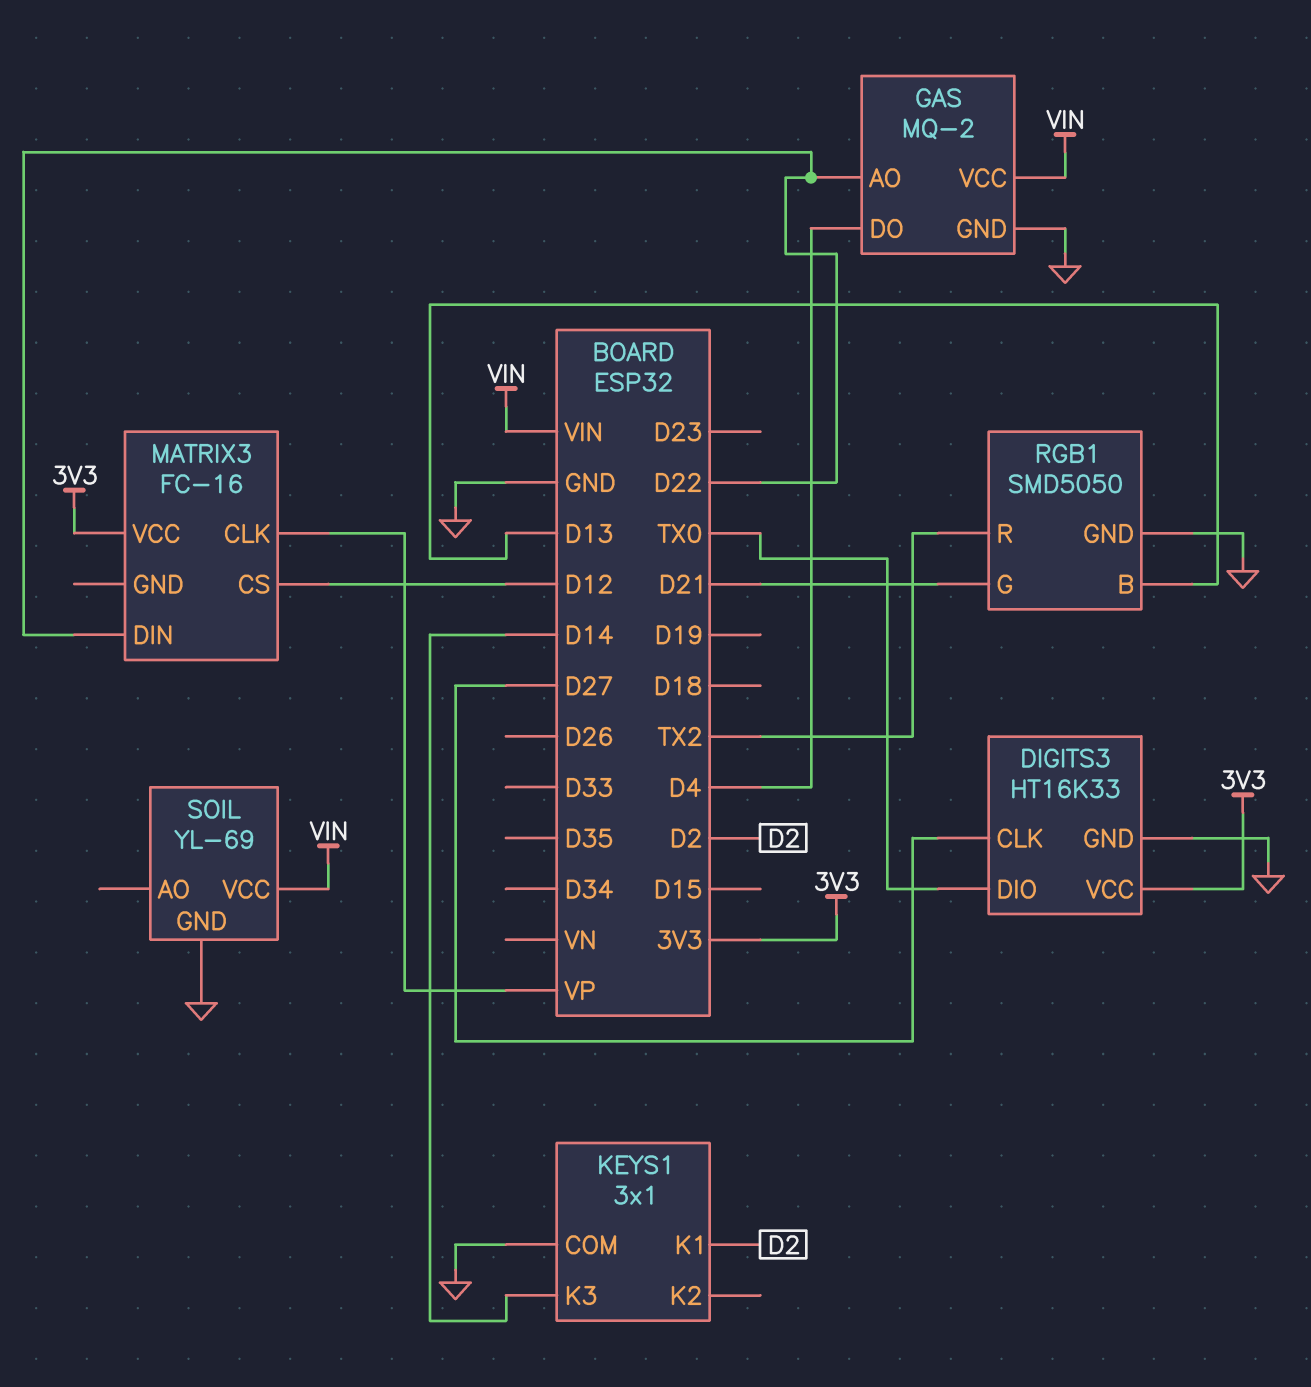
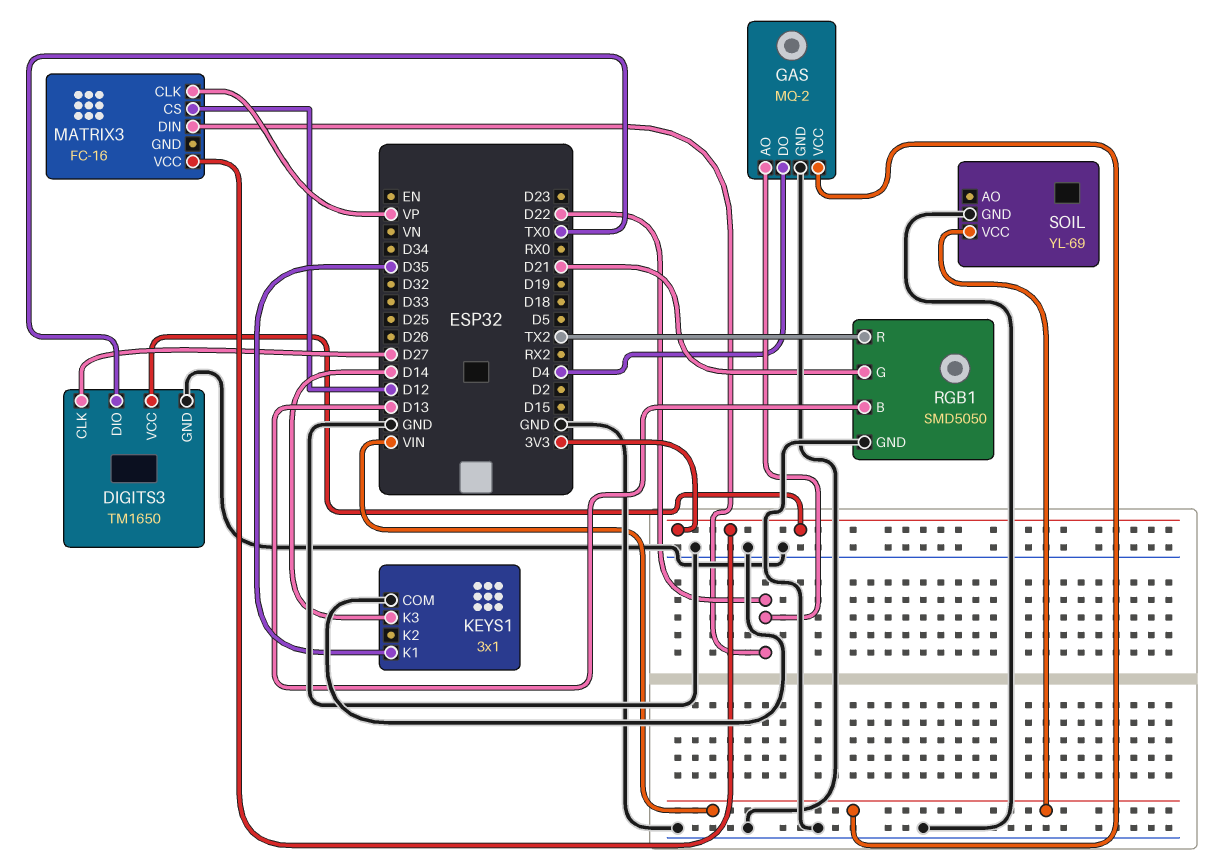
DIGITS3: HT16K33 -> TM1650
KEYS1 pin K1: D2 -> D35

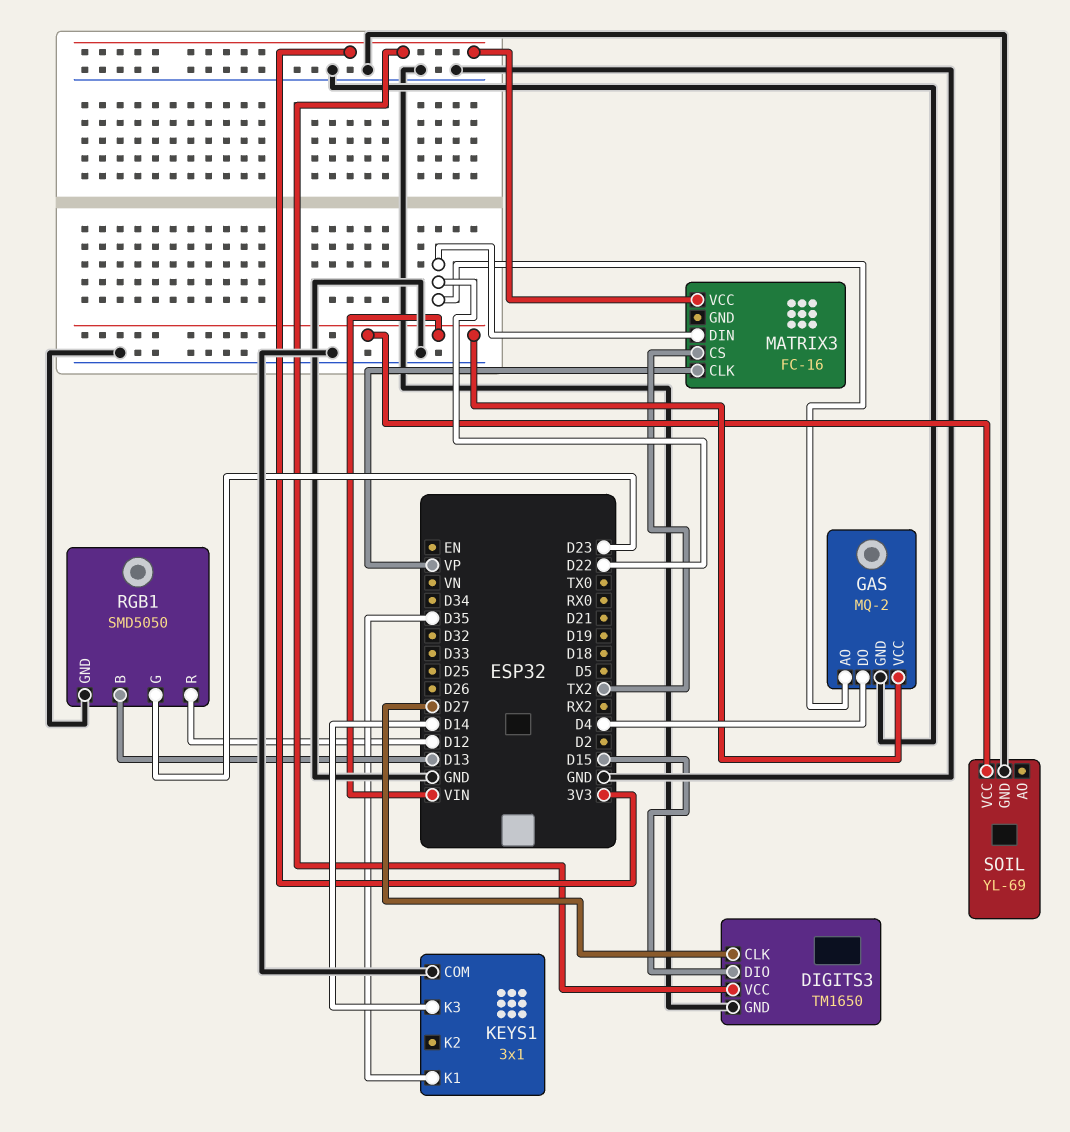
DIGITS3 pin DIO: TX0 -> D15
MATRIX3 pin CS: D12 -> TX2
RGB1 pin G: D21 -> D23
RGB1 pin R: TX2 -> D12

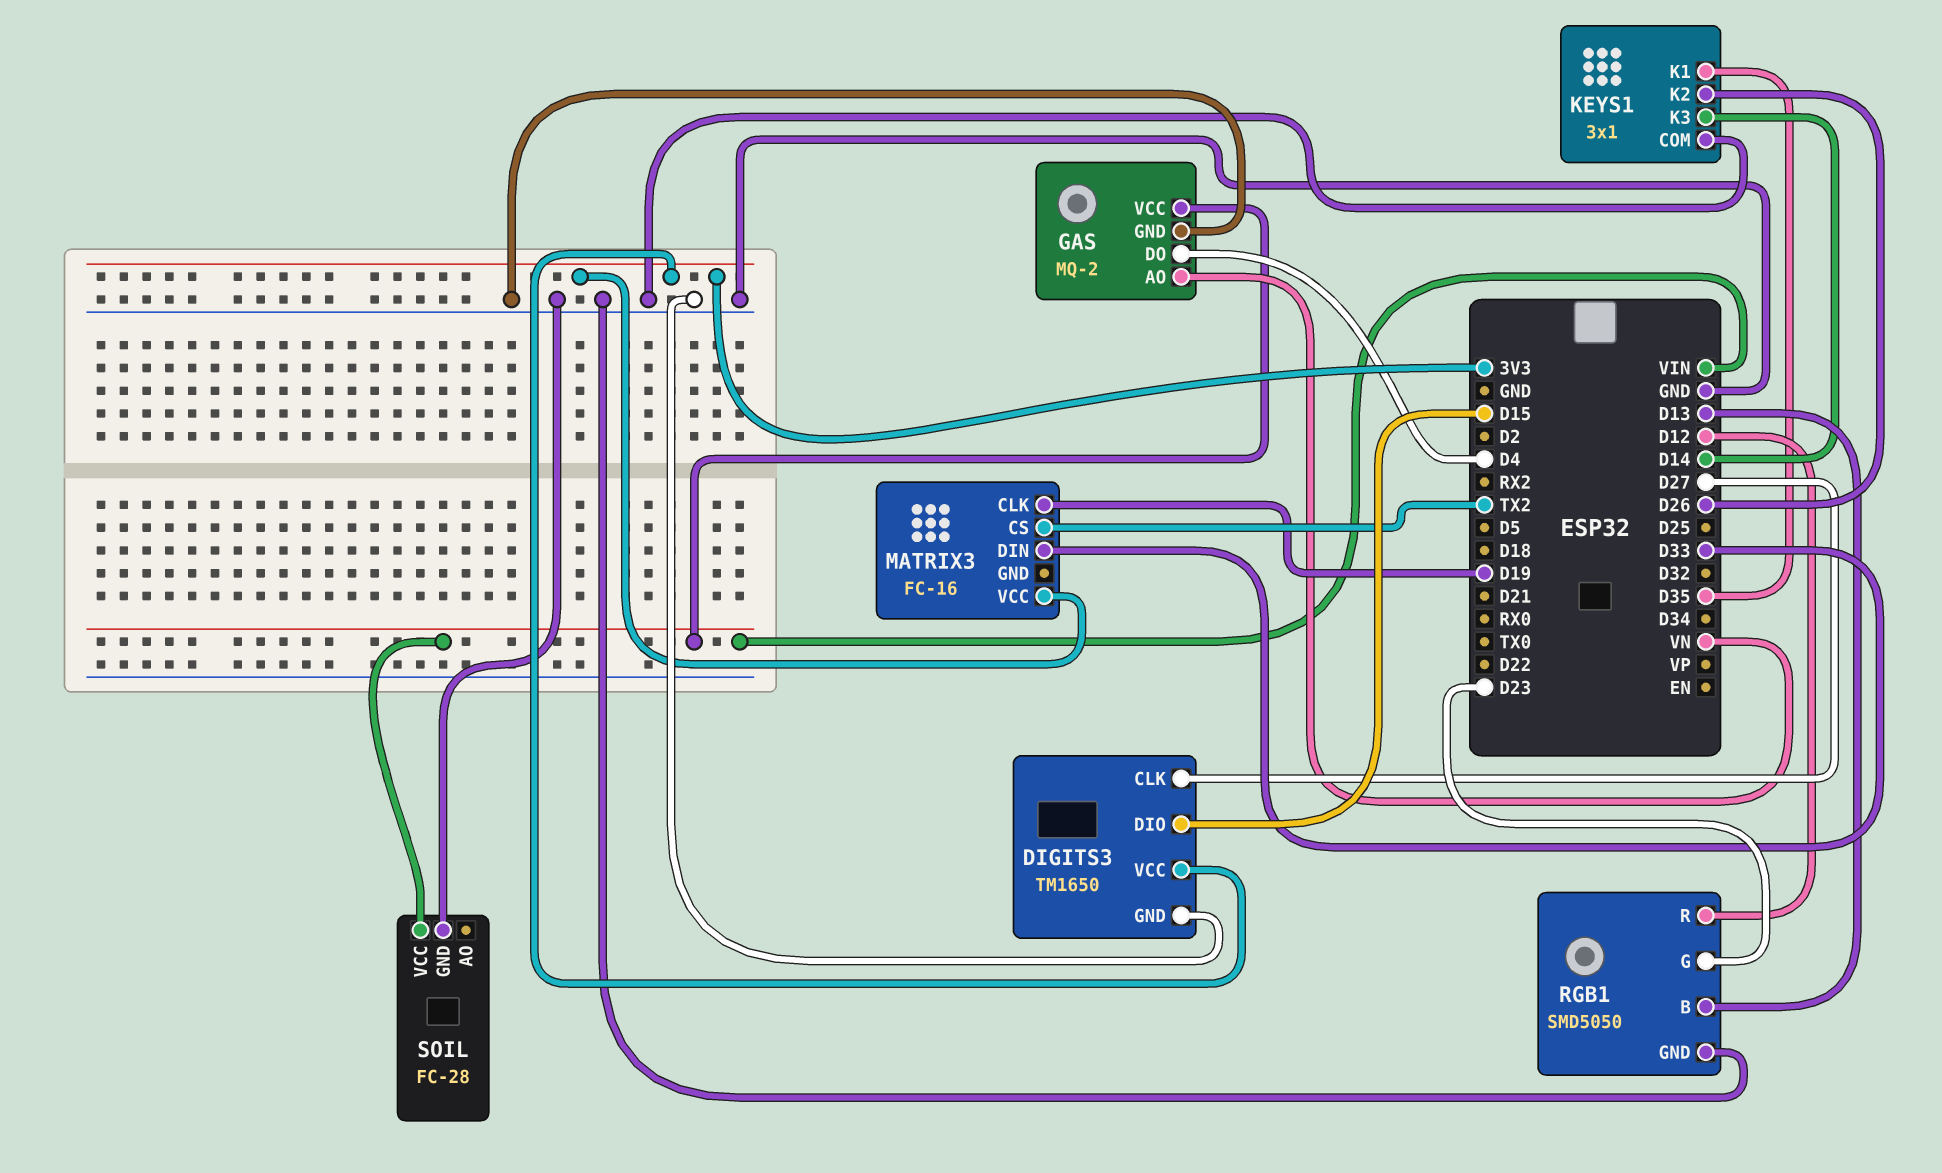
GAS pin AO: D22 -> VN
KEYS1 pin K2: none -> D26
MATRIX3 pin CLK: VP -> D19
MATRIX3 pin DIN: D22 -> D33
SOIL: YL-69 -> FC-28

